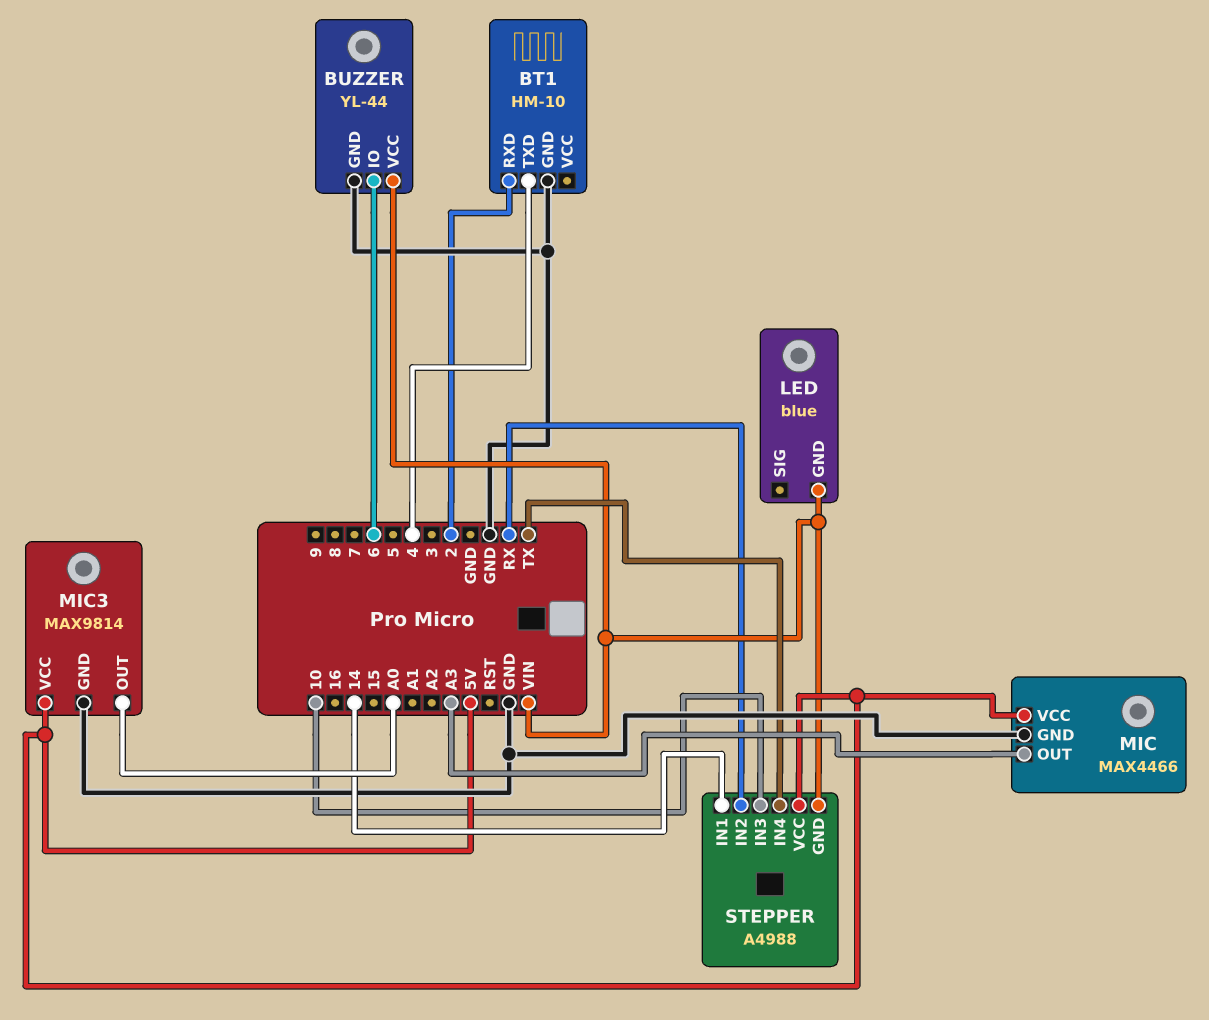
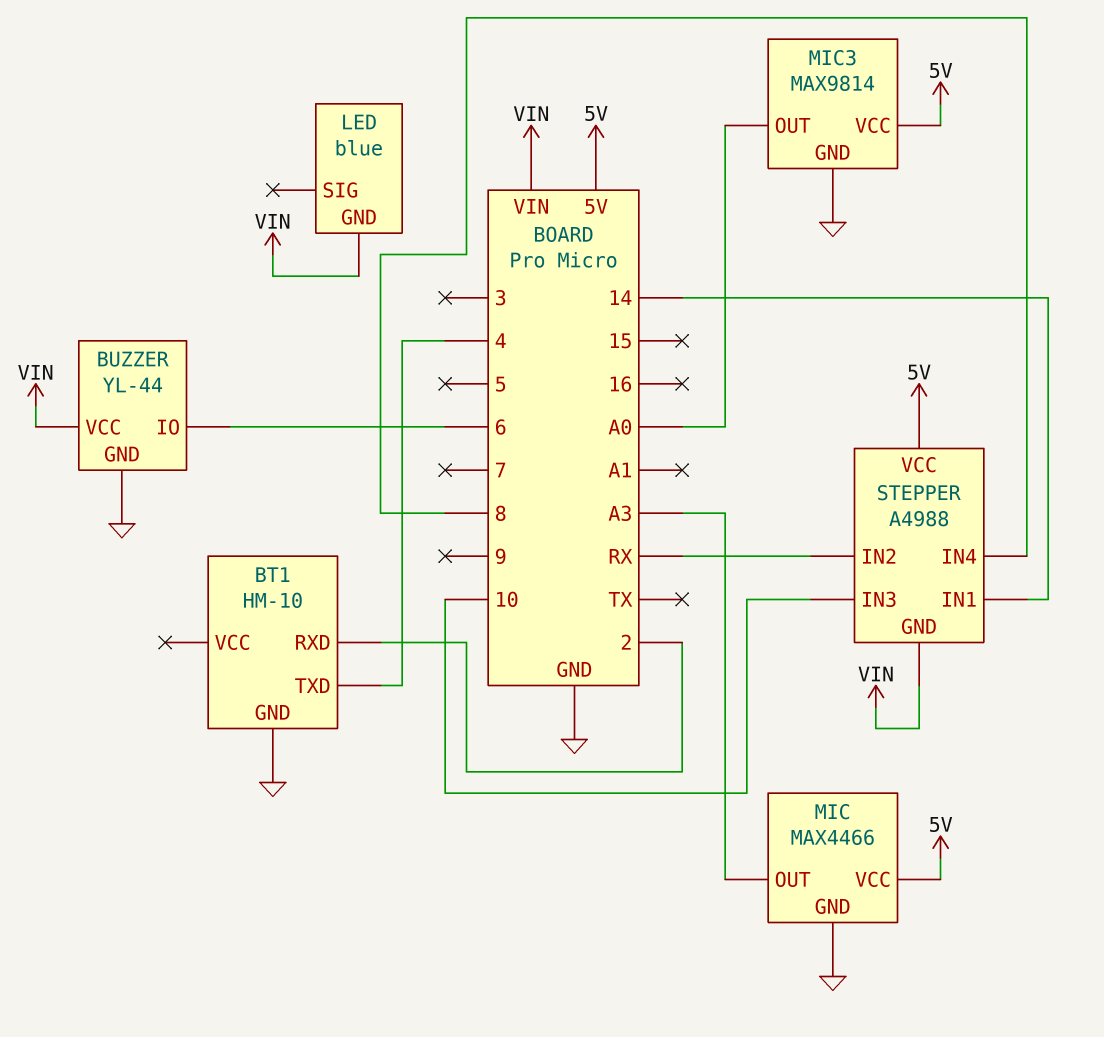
STEPPER pin IN4: TX -> 8

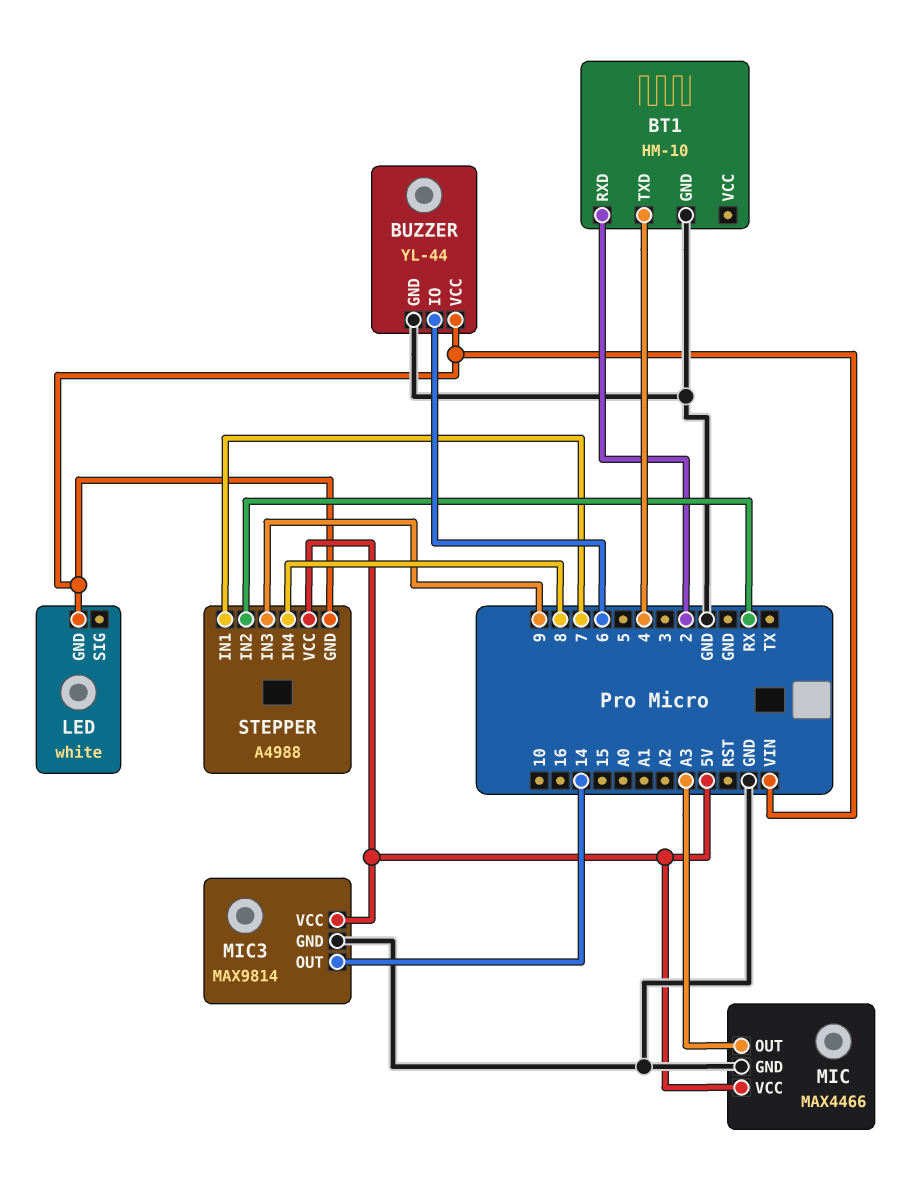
LED: blue -> white
MIC3 pin OUT: A0 -> 14
STEPPER pin IN1: 14 -> 7
STEPPER pin IN3: 10 -> 9

